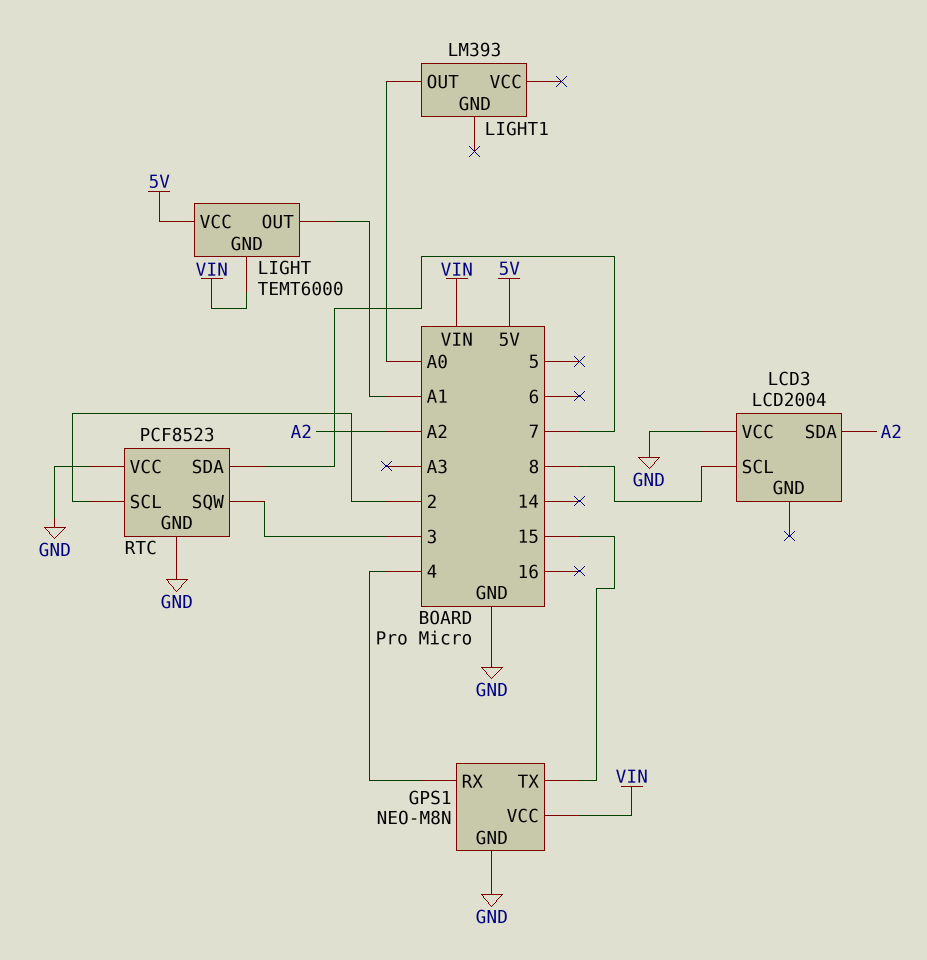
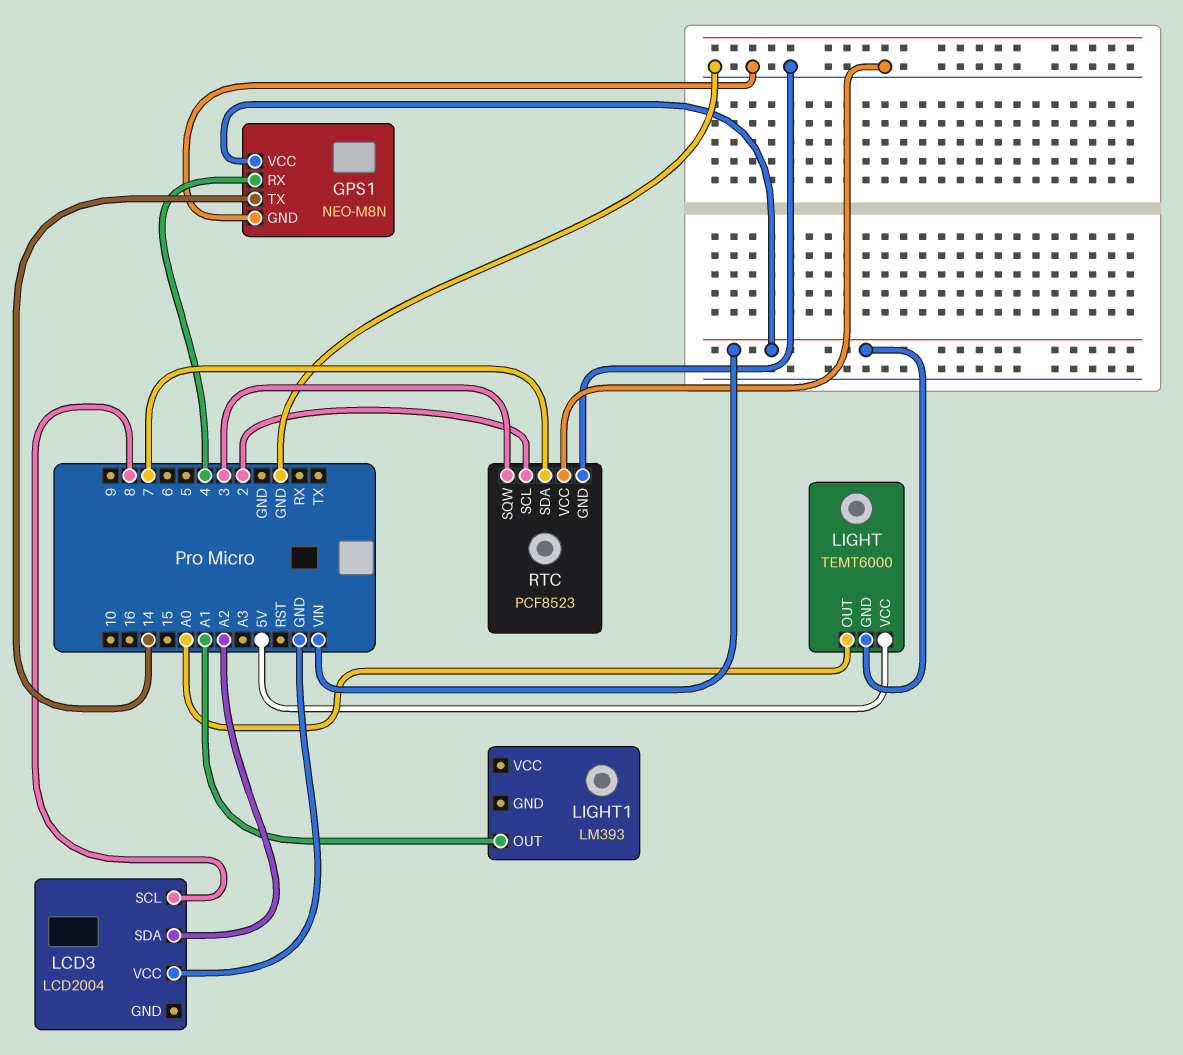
GPS1 pin TX: 15 -> 14
LIGHT pin OUT: A1 -> A0
LIGHT1 pin OUT: A0 -> A1

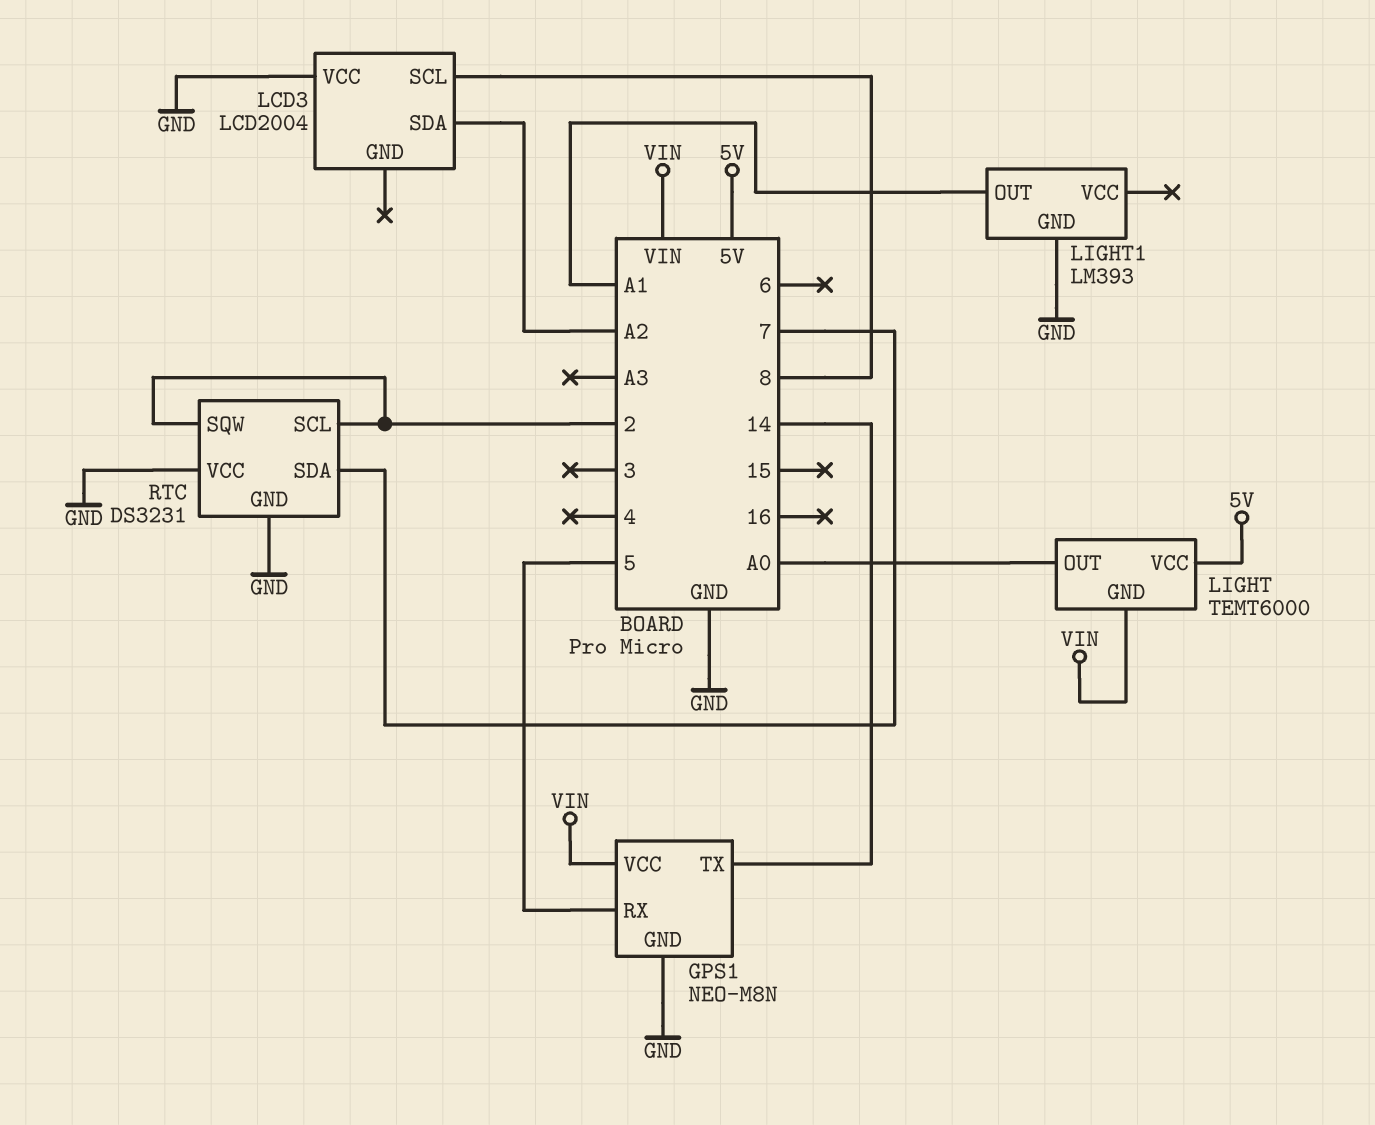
GPS1 pin RX: 4 -> 5
LIGHT1 pin GND: none -> GND
RTC: PCF8523 -> DS3231
RTC pin SQW: 3 -> 2

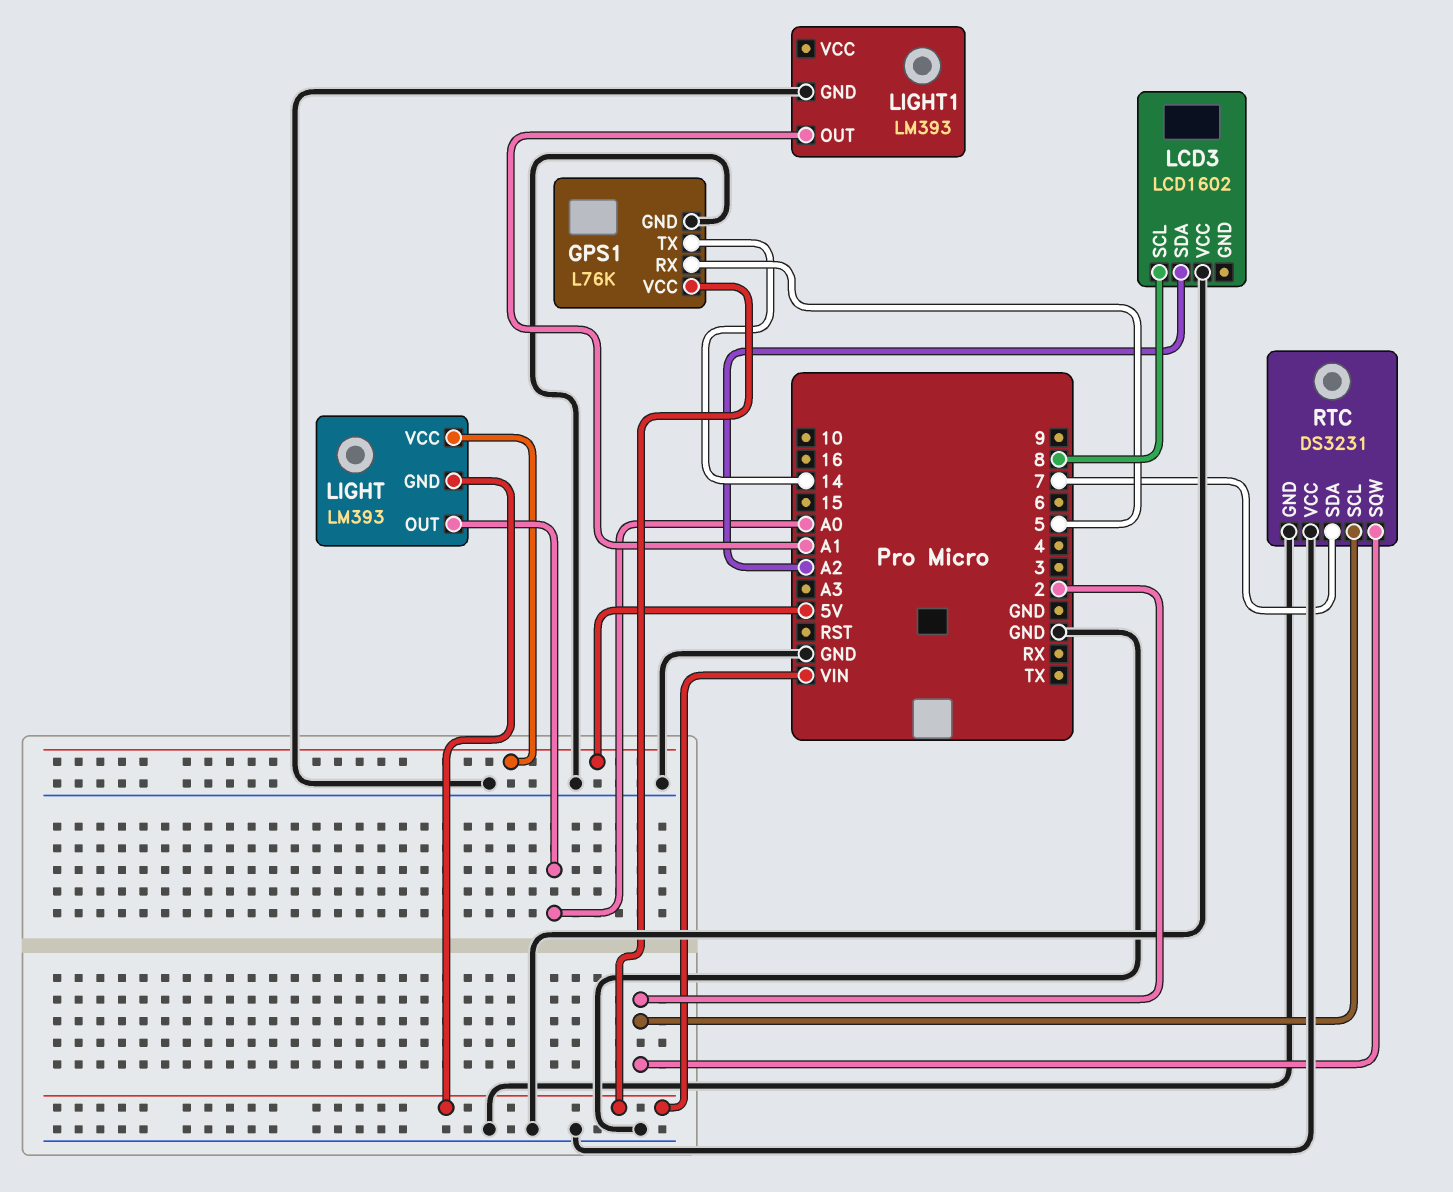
GPS1: NEO-M8N -> L76K
LCD3: LCD2004 -> LCD1602
LIGHT: TEMT6000 -> LM393

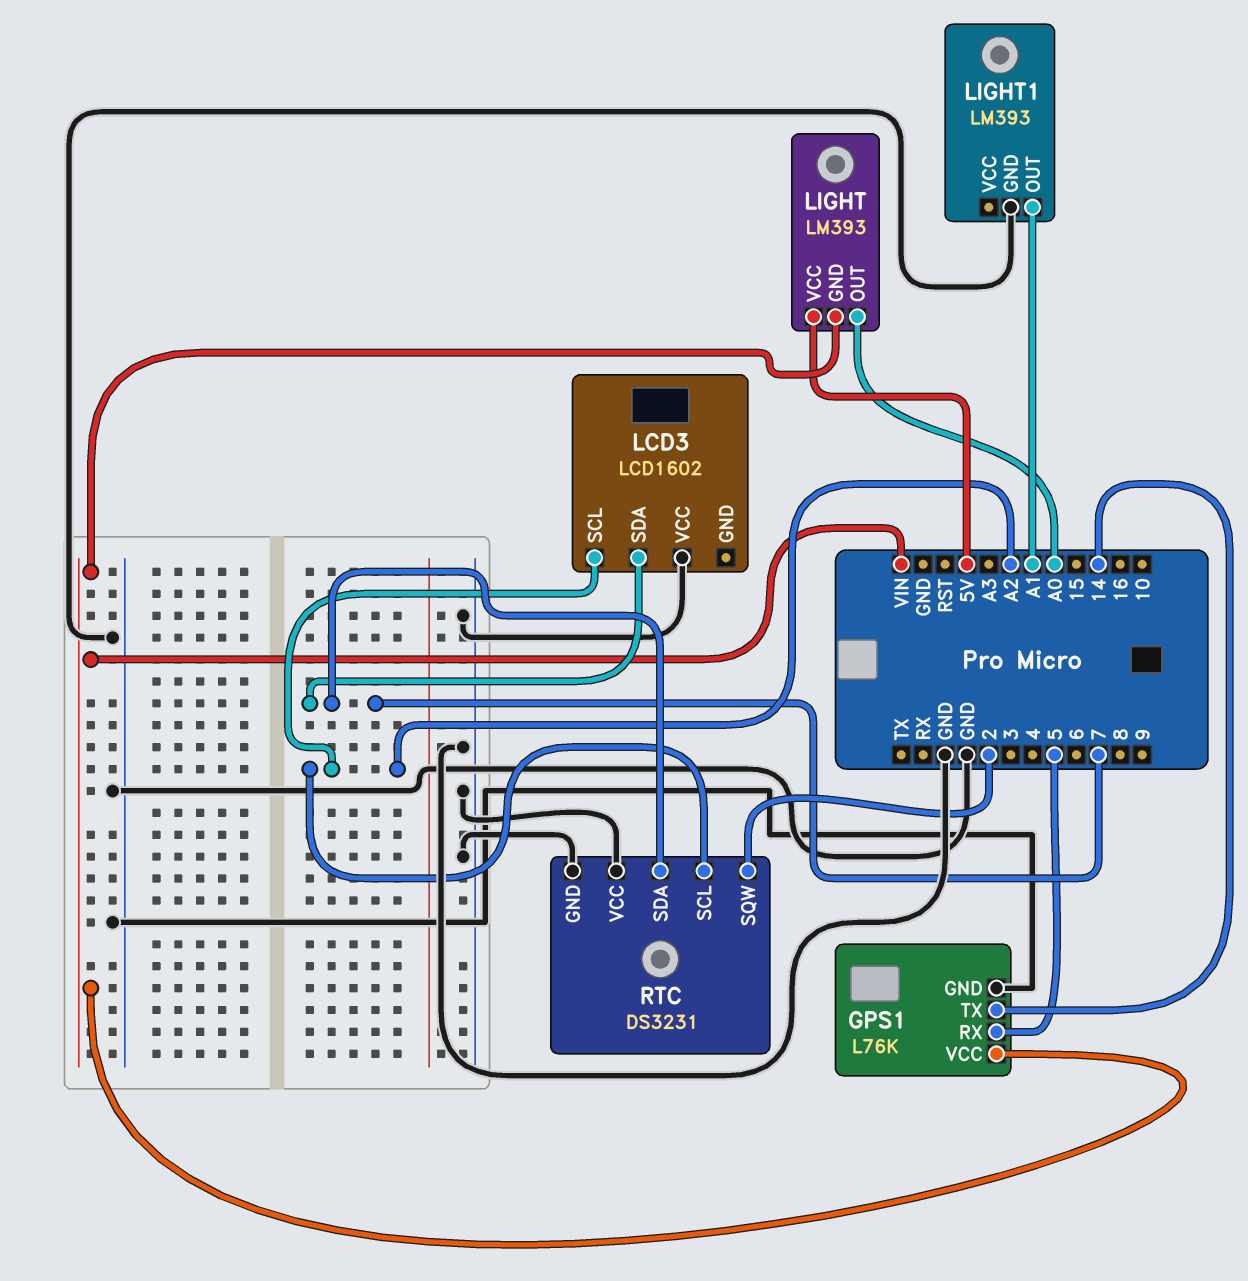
LCD3 pin SCL: 8 -> A2
LCD3 pin SDA: A2 -> 7
RTC pin SCL: 2 -> A2

